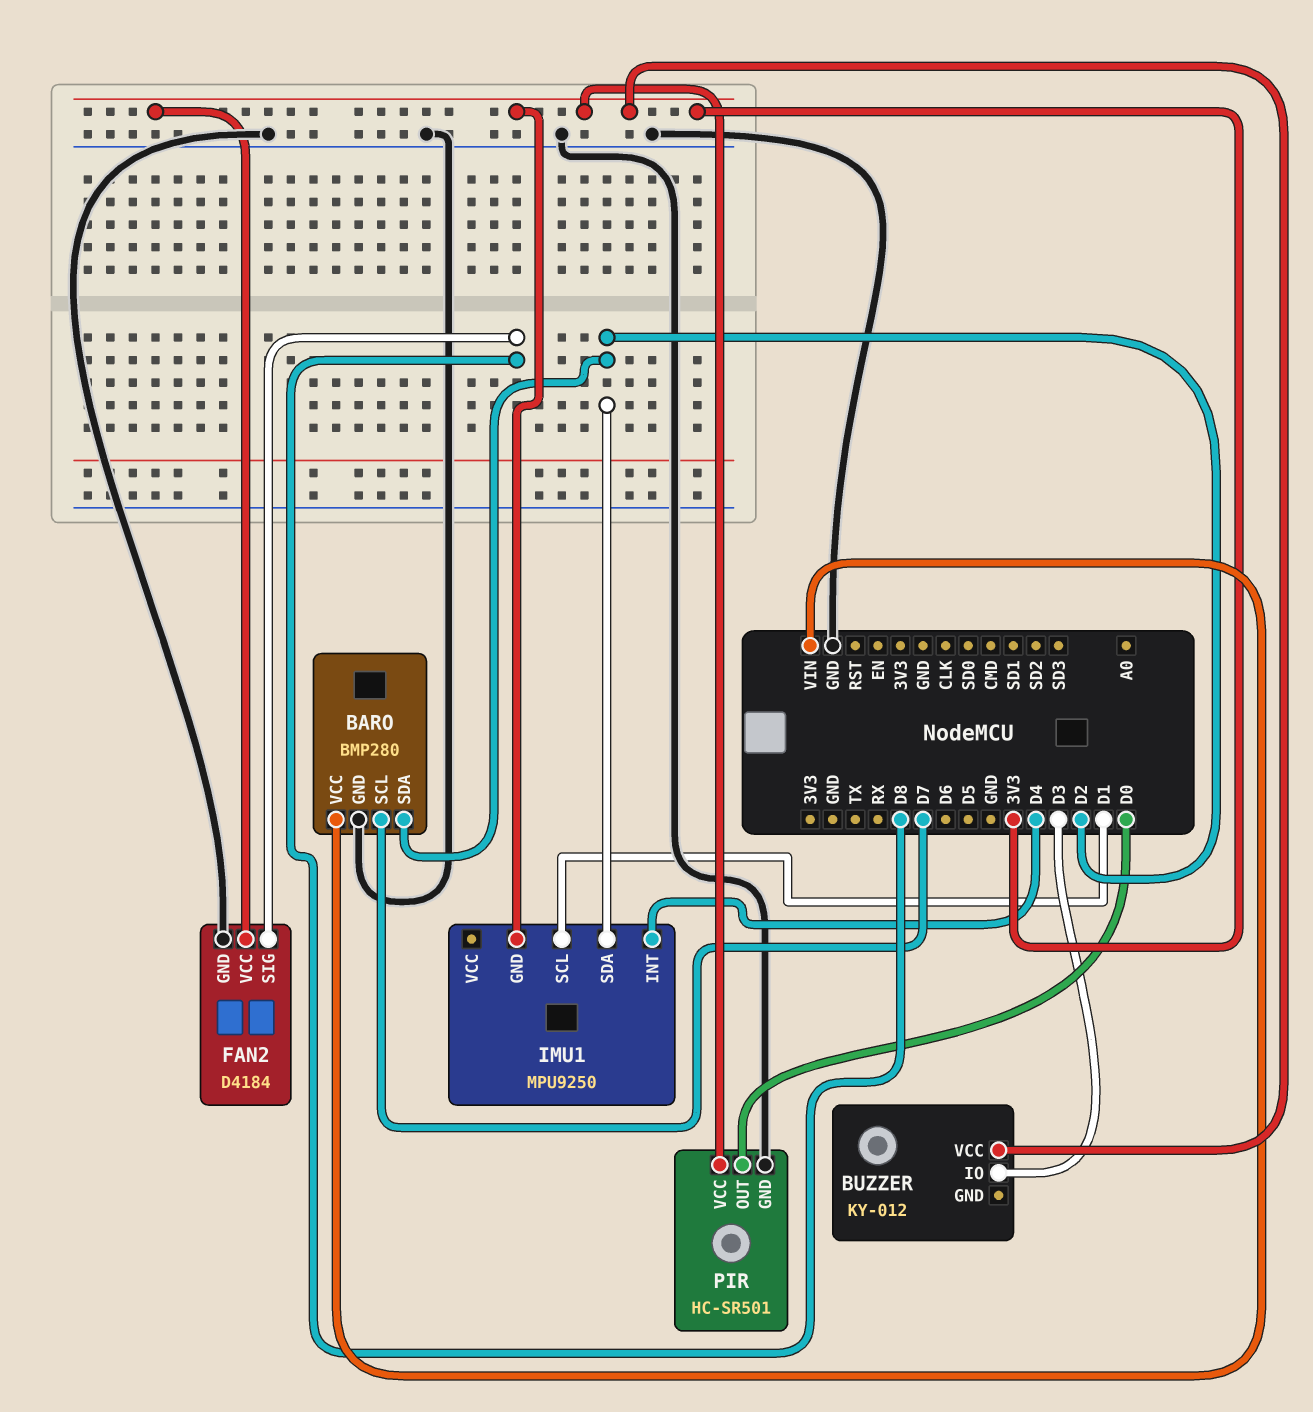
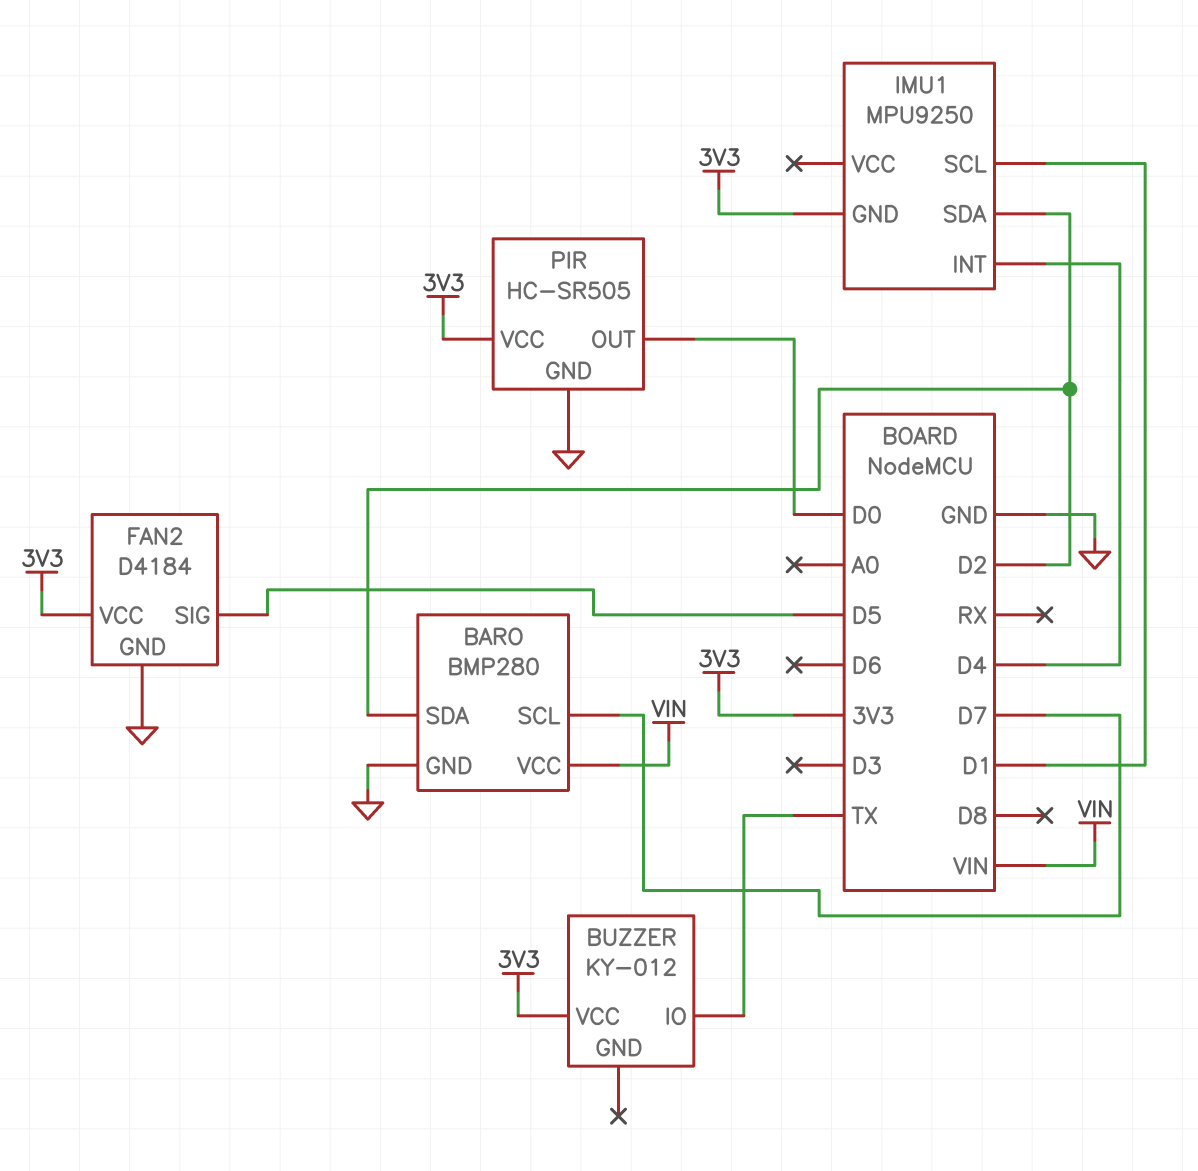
BUZZER pin IO: D3 -> TX
FAN2 pin SIG: D8 -> D5
PIR: HC-SR501 -> HC-SR505

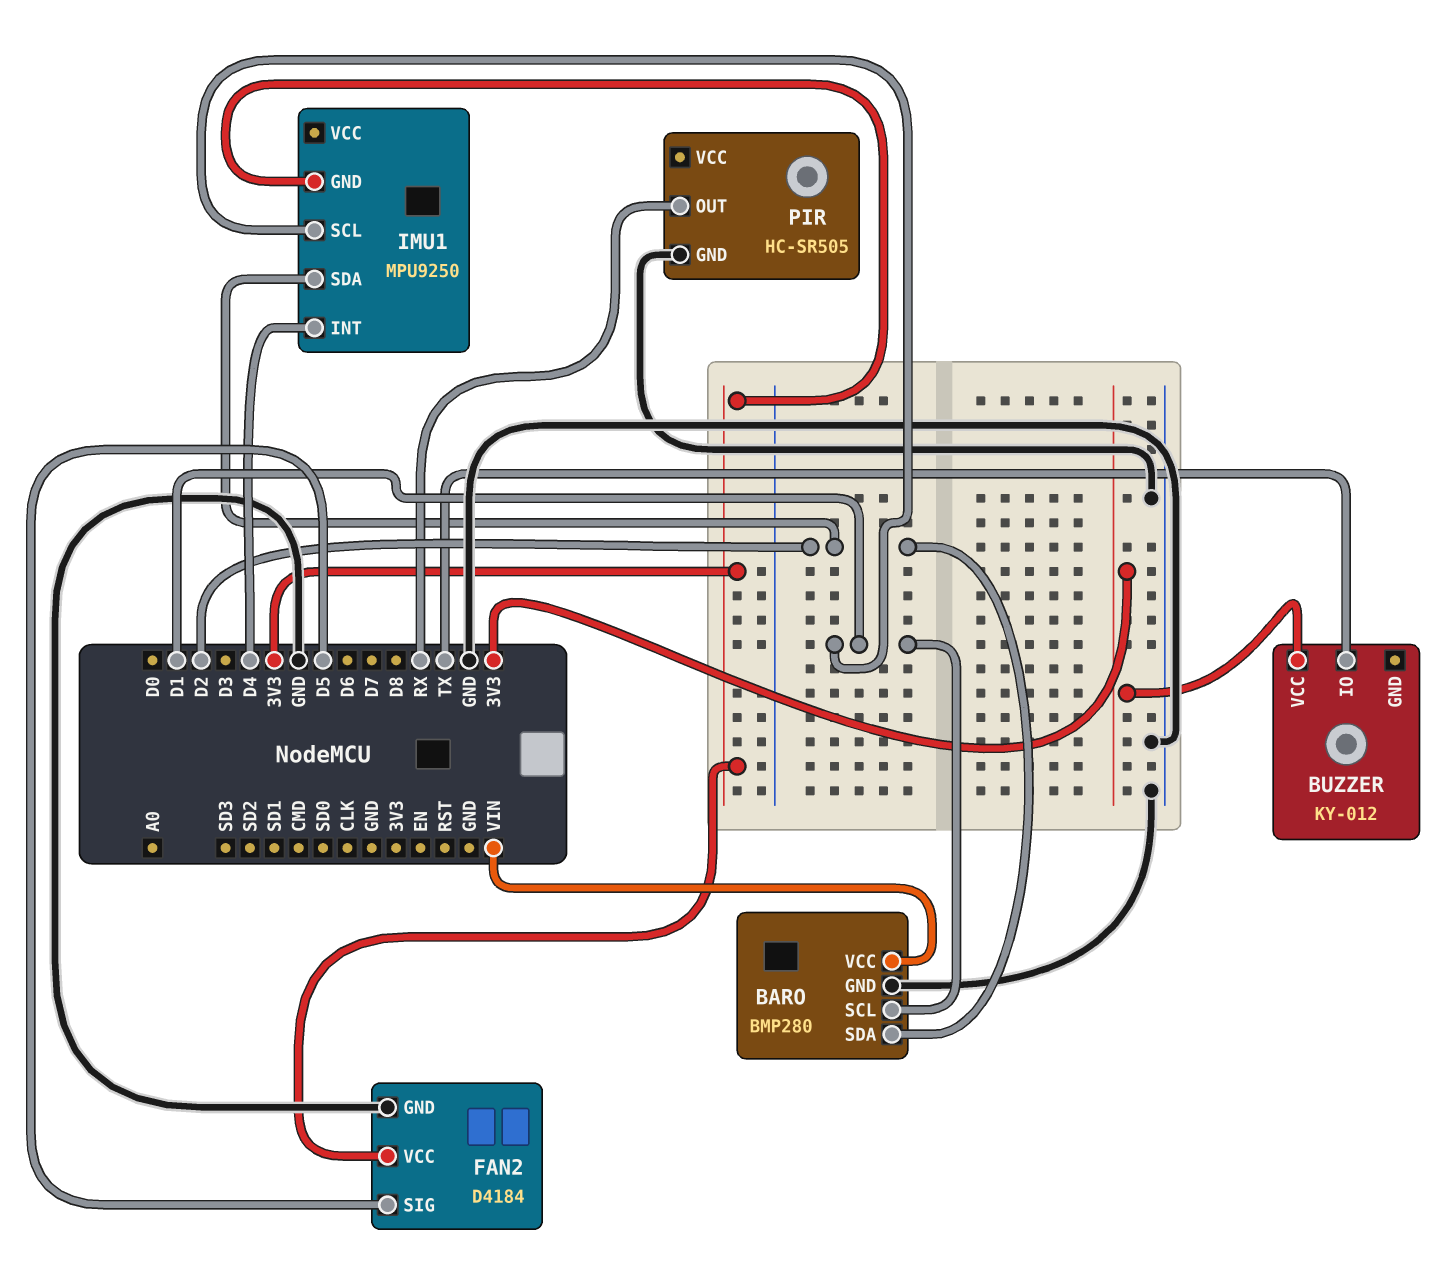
BARO pin SCL: D7 -> D1
PIR pin OUT: D0 -> RX
PIR pin VCC: 3V3 -> none

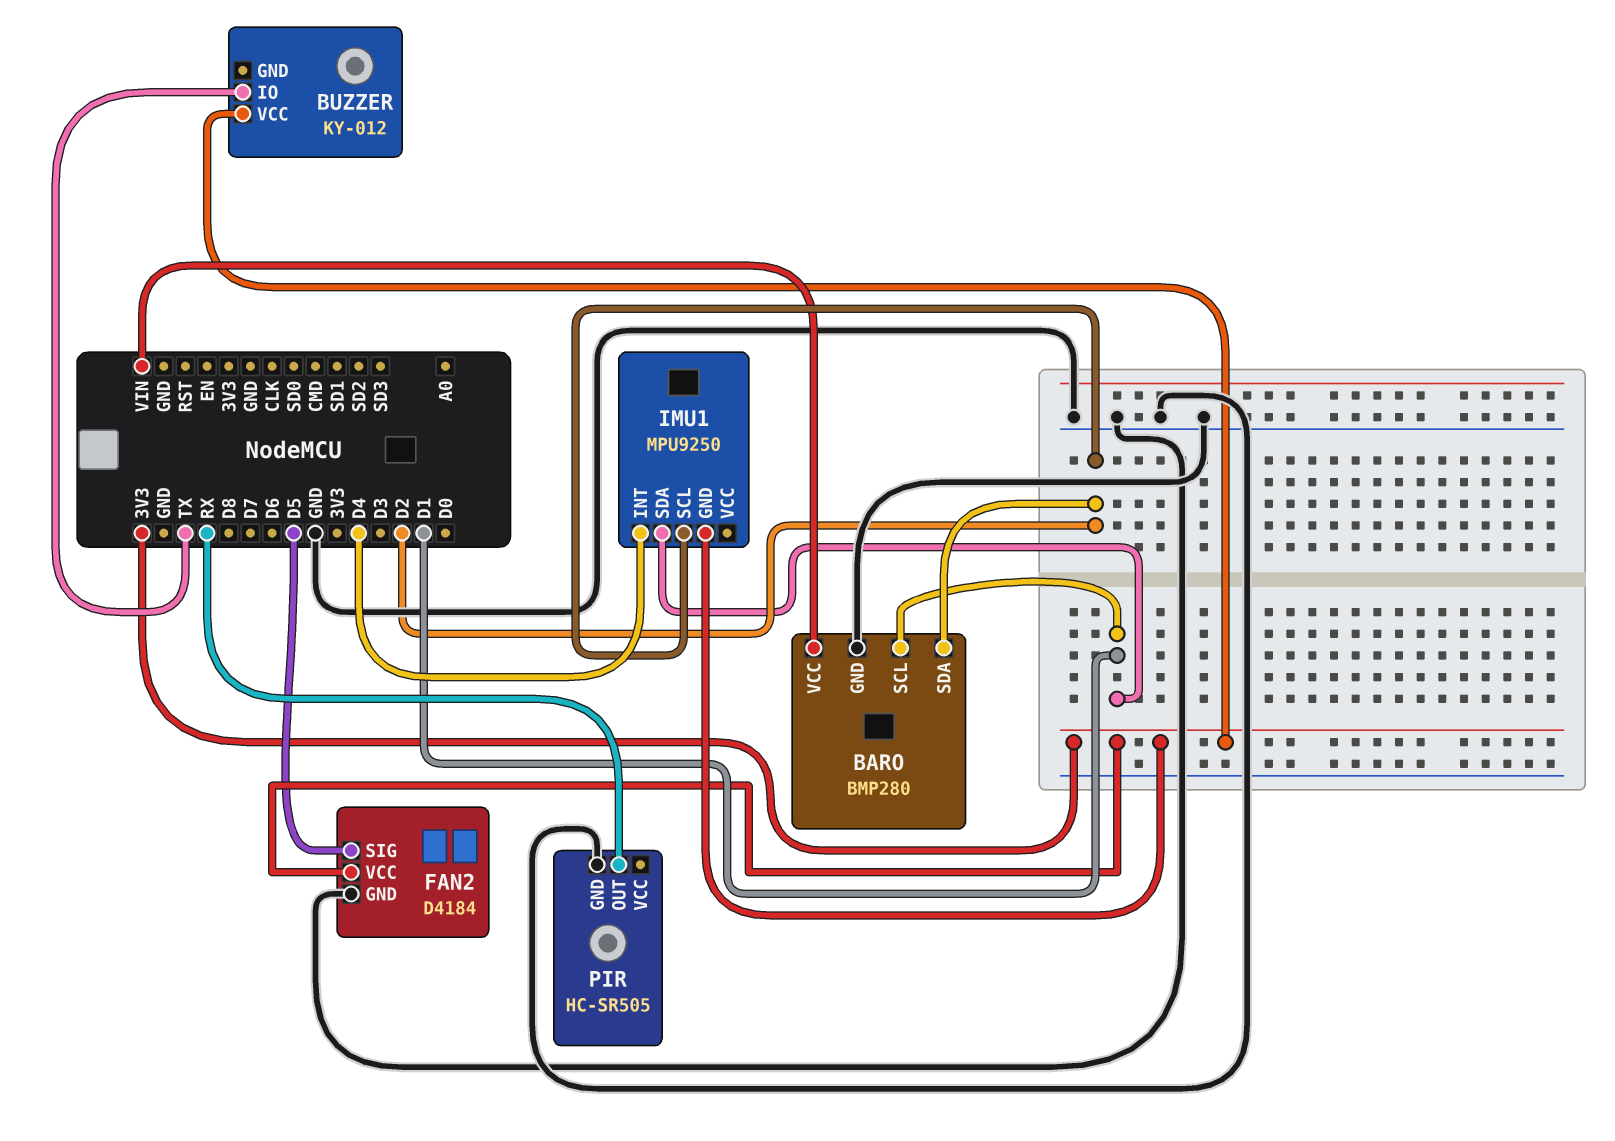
IMU1 pin SCL: D1 -> D2
IMU1 pin SDA: D2 -> D1

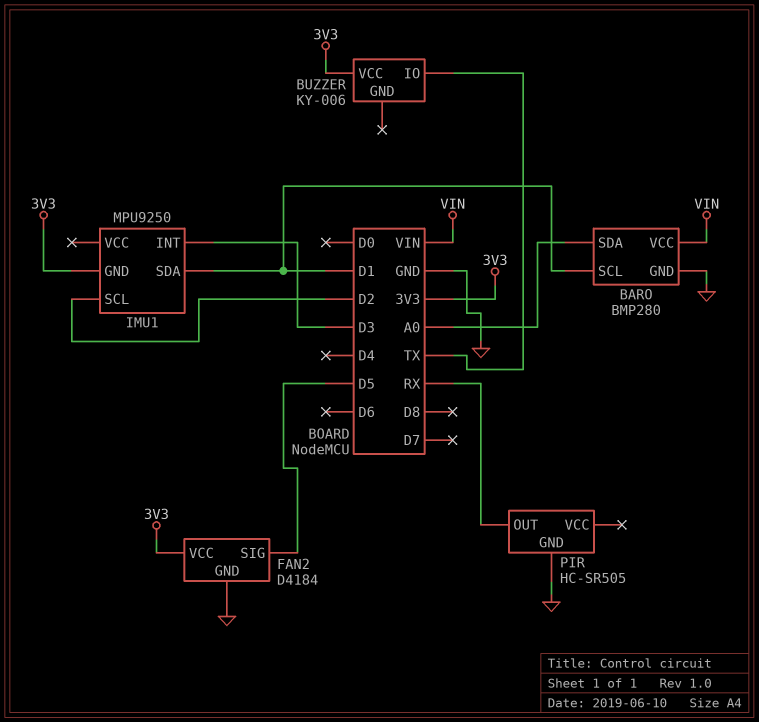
BARO pin SDA: D2 -> A0
BUZZER: KY-012 -> KY-006
IMU1 pin INT: D4 -> D3

